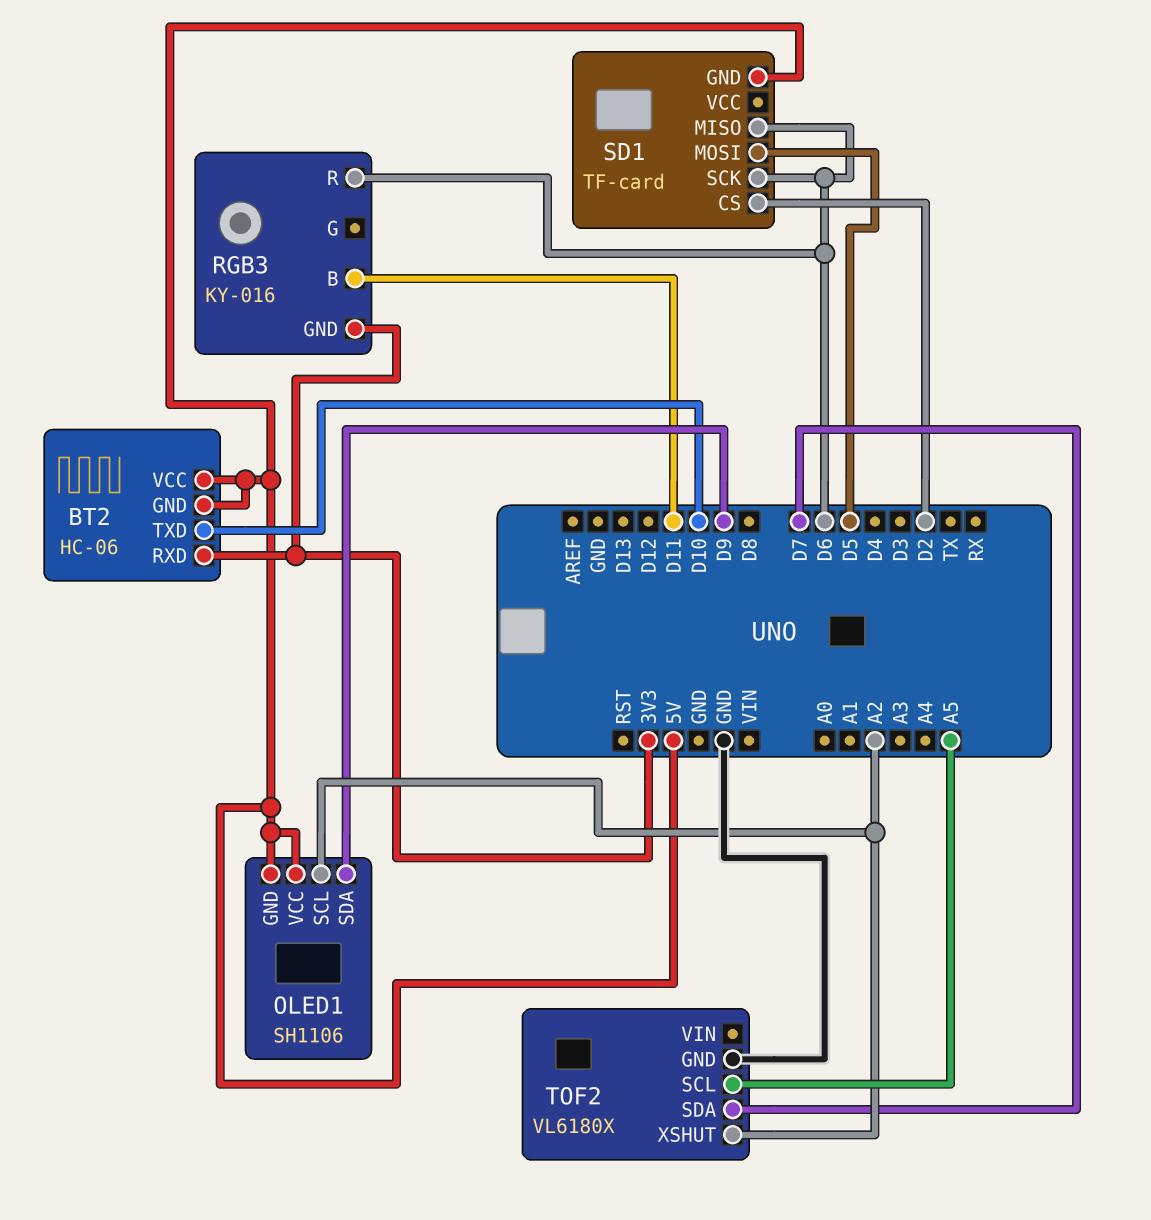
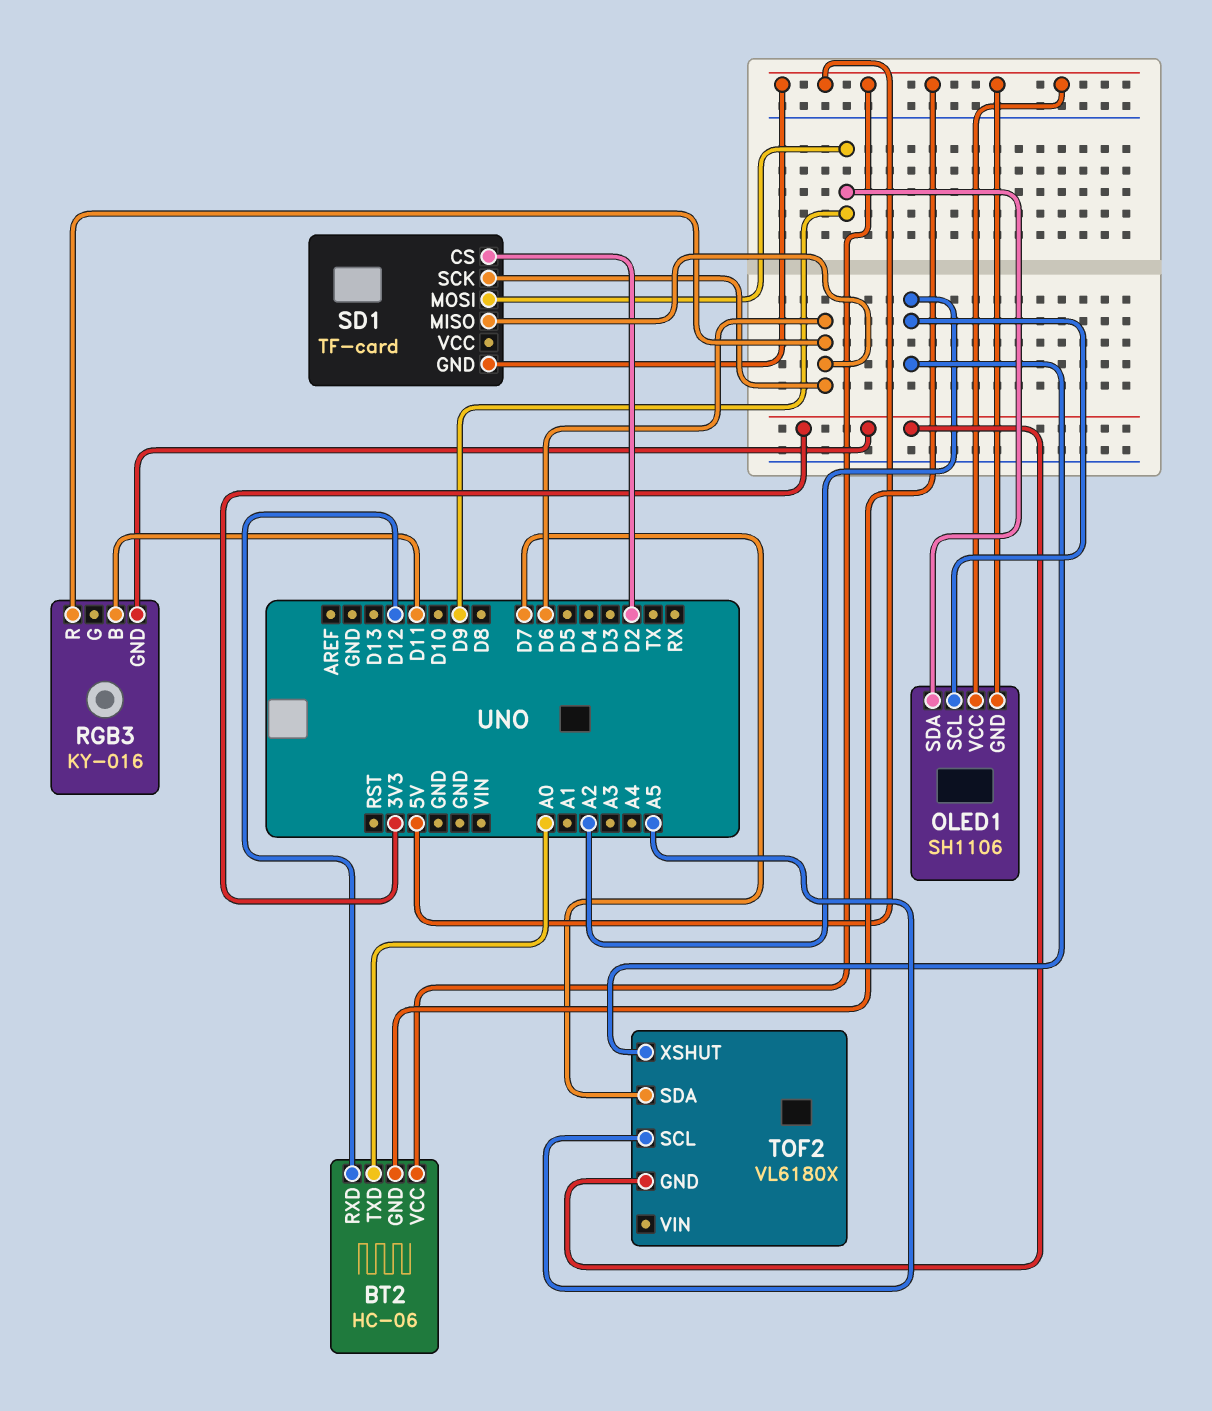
BT2 pin RXD: 3V3 -> D12
BT2 pin TXD: D10 -> A0
SD1 pin MOSI: D5 -> D9
TOF2 pin GND: GND -> 3V3

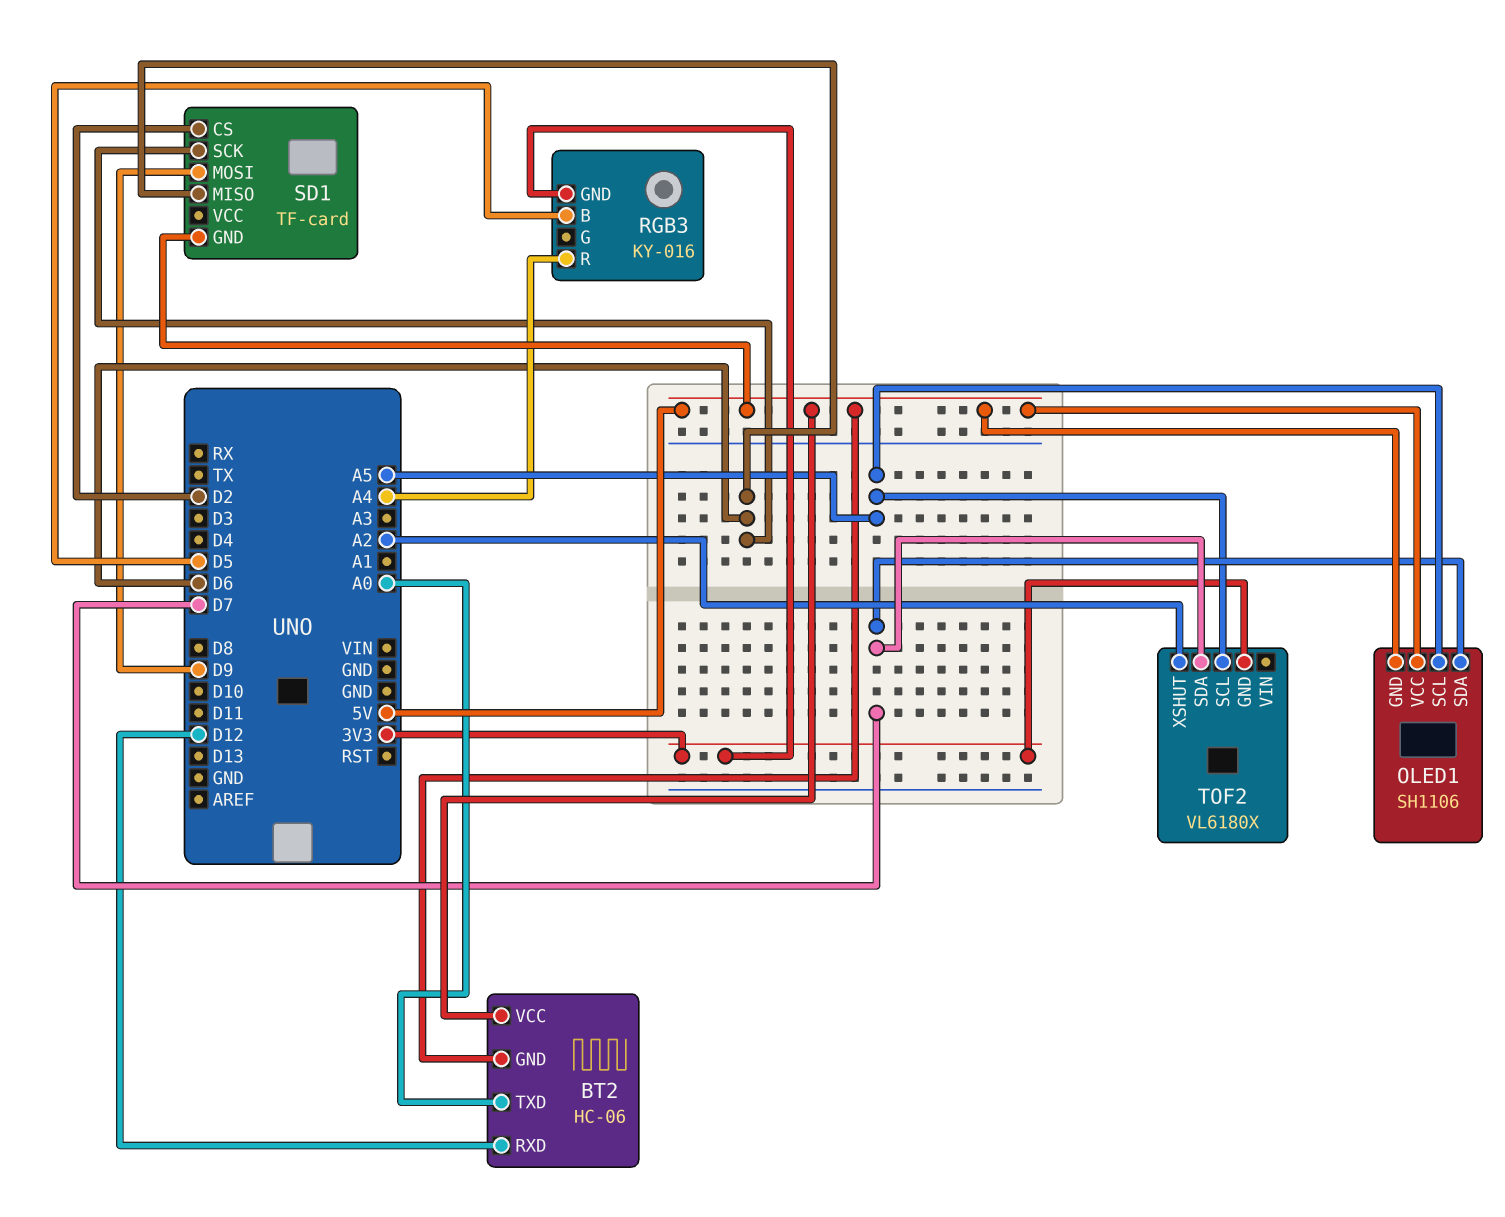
OLED1 pin SCL: A2 -> A5
OLED1 pin SDA: D9 -> D7
RGB3 pin B: D11 -> D5
RGB3 pin R: D6 -> A4

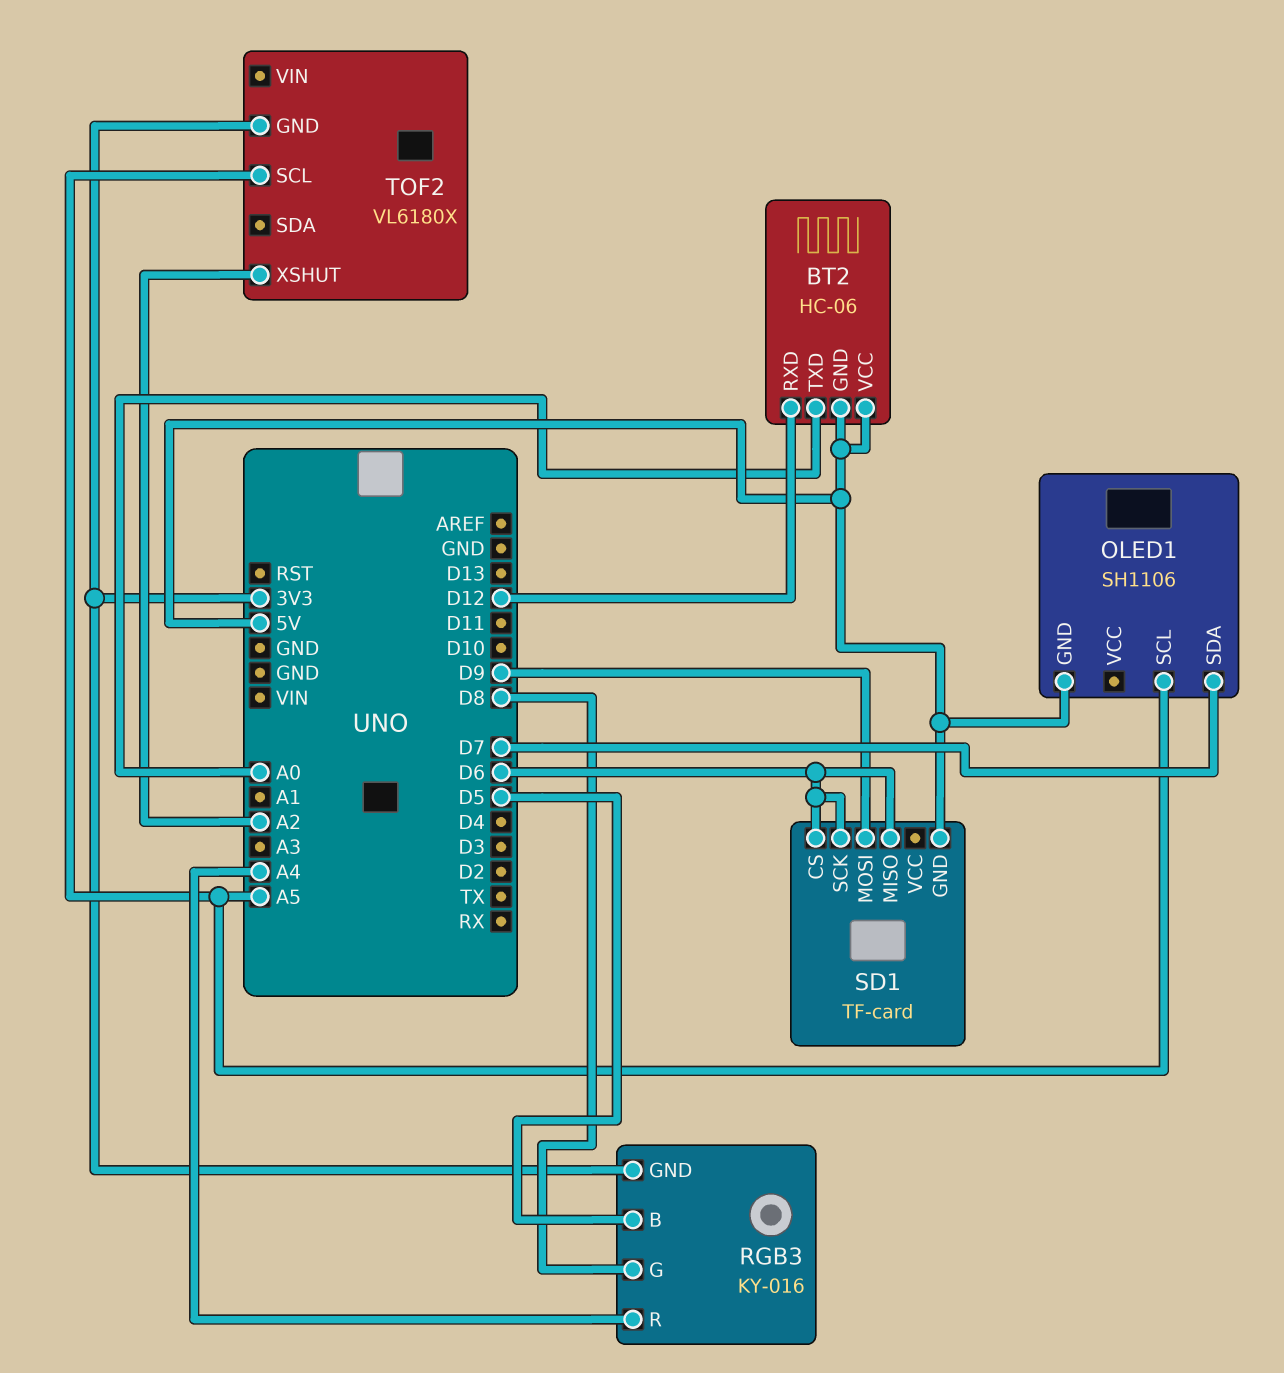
OLED1 pin VCC: 5V -> none
RGB3 pin G: none -> D8
SD1 pin CS: D2 -> D6
TOF2 pin SDA: D7 -> none

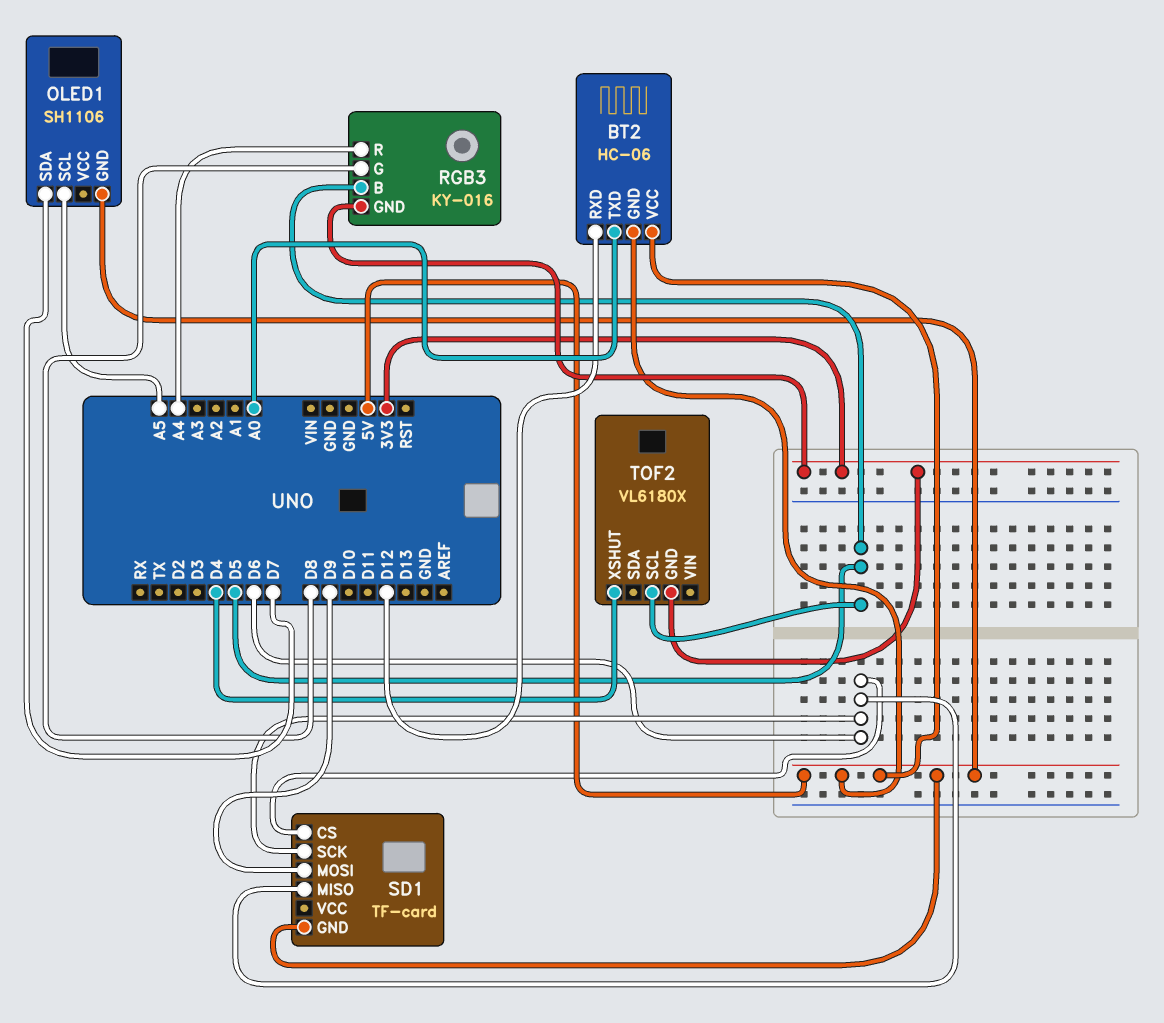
TOF2 pin SCL: A5 -> D5
TOF2 pin XSHUT: A2 -> D4

